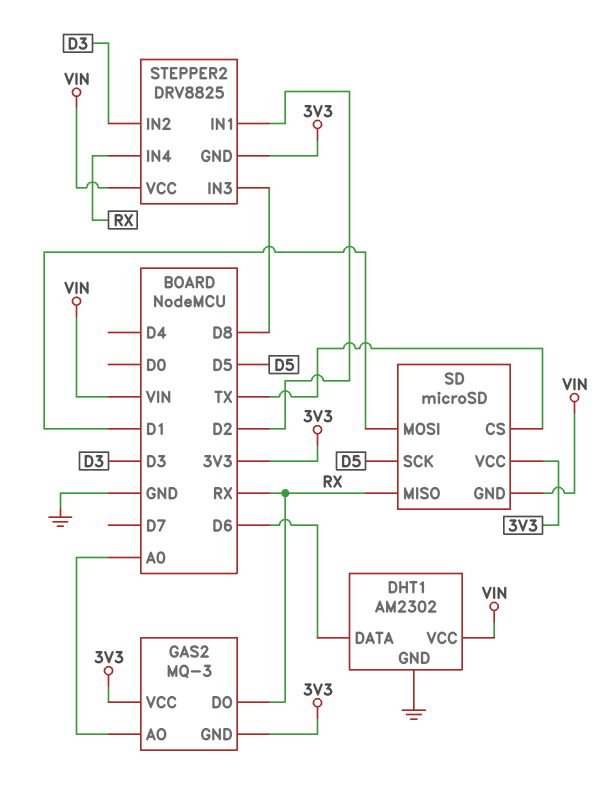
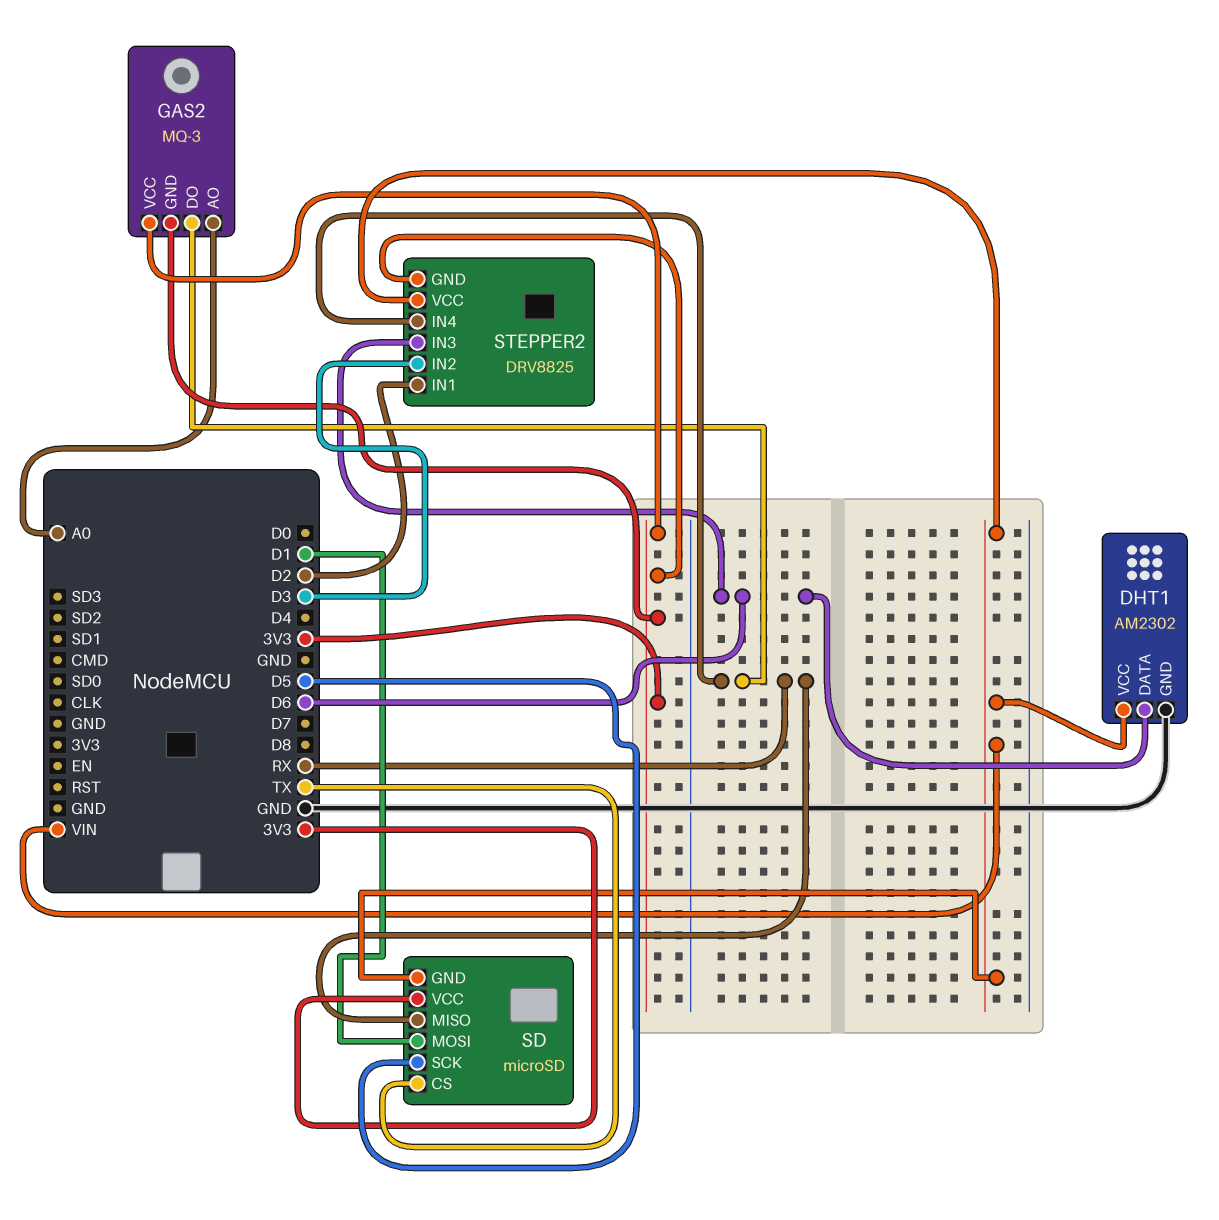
STEPPER2 pin IN3: D8 -> D6

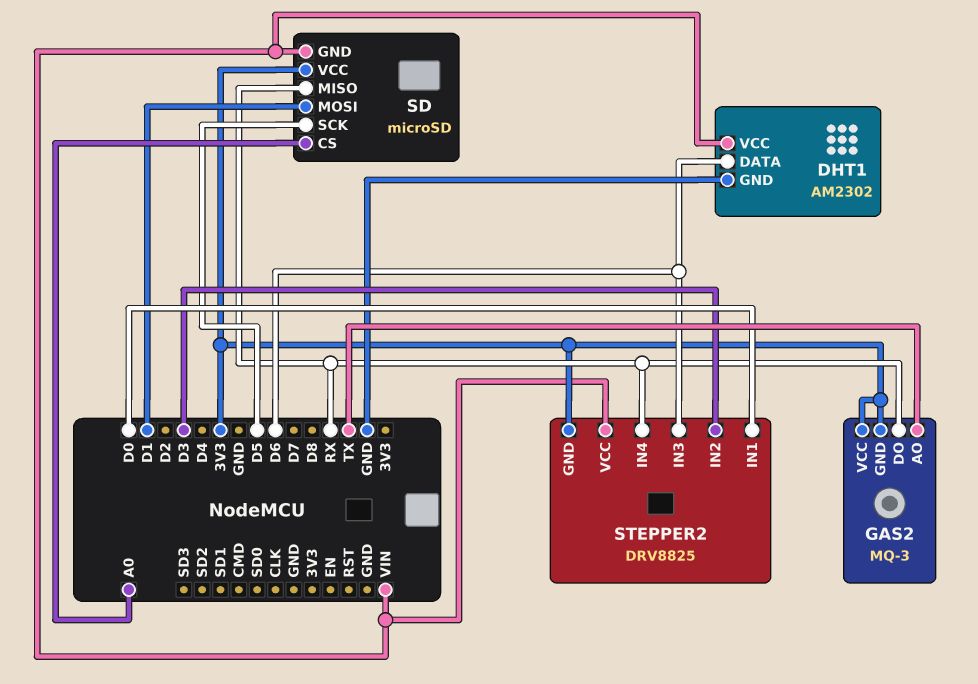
GAS2 pin AO: A0 -> TX
SD pin CS: TX -> A0
STEPPER2 pin IN1: D2 -> D0

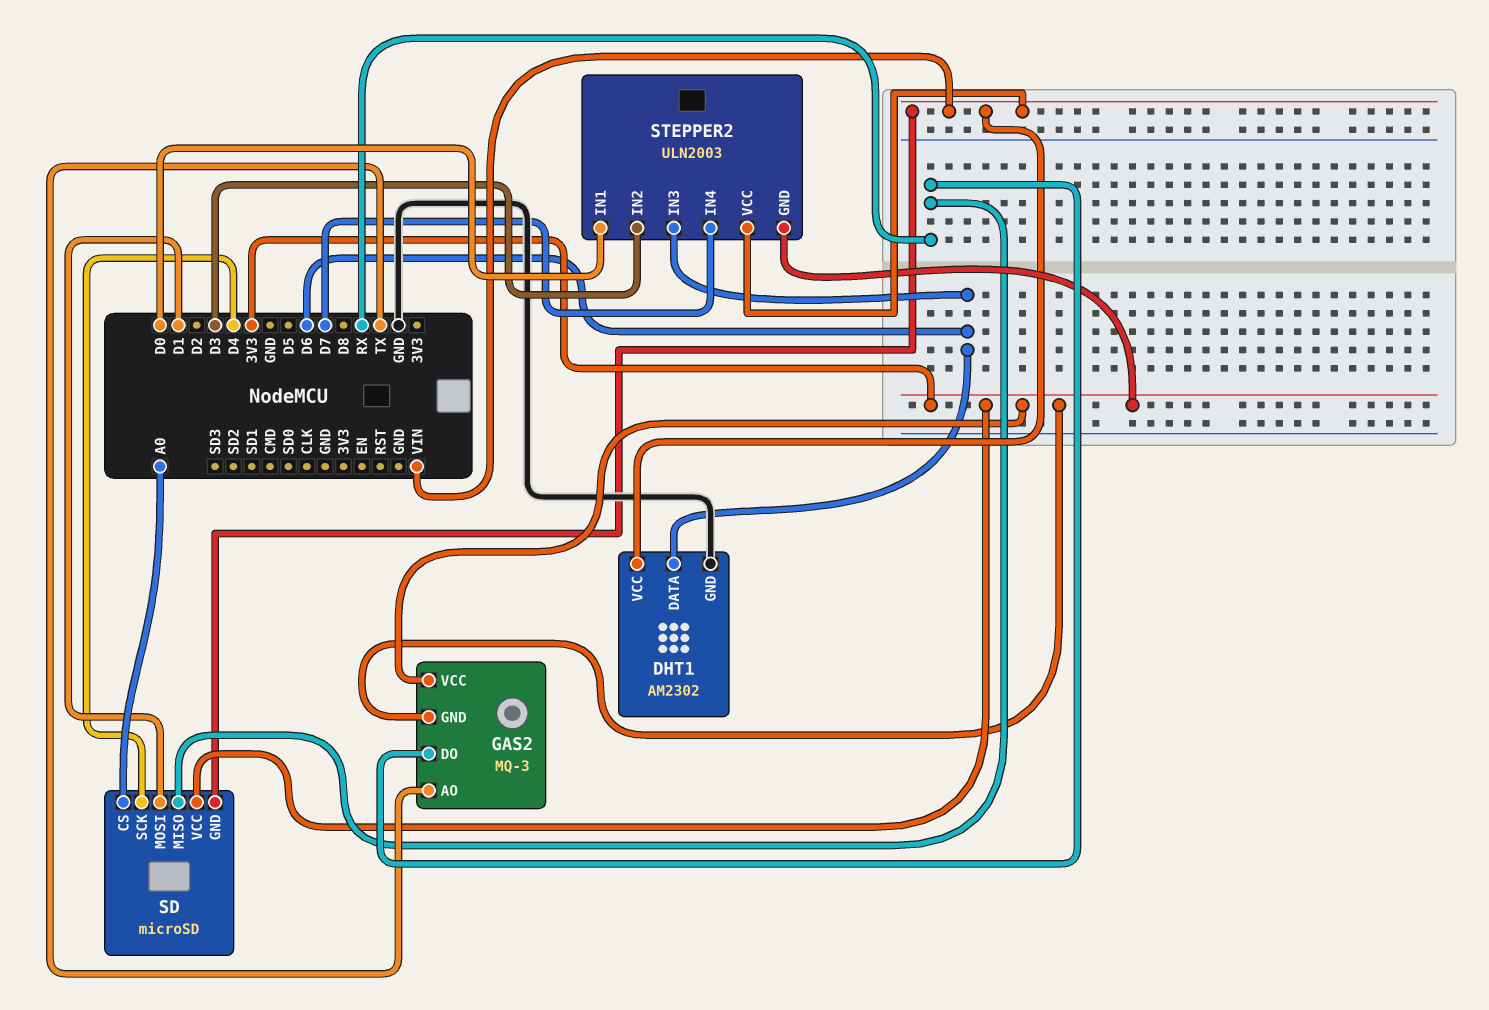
SD pin SCK: D5 -> D4
STEPPER2: DRV8825 -> ULN2003
STEPPER2 pin IN4: RX -> D7

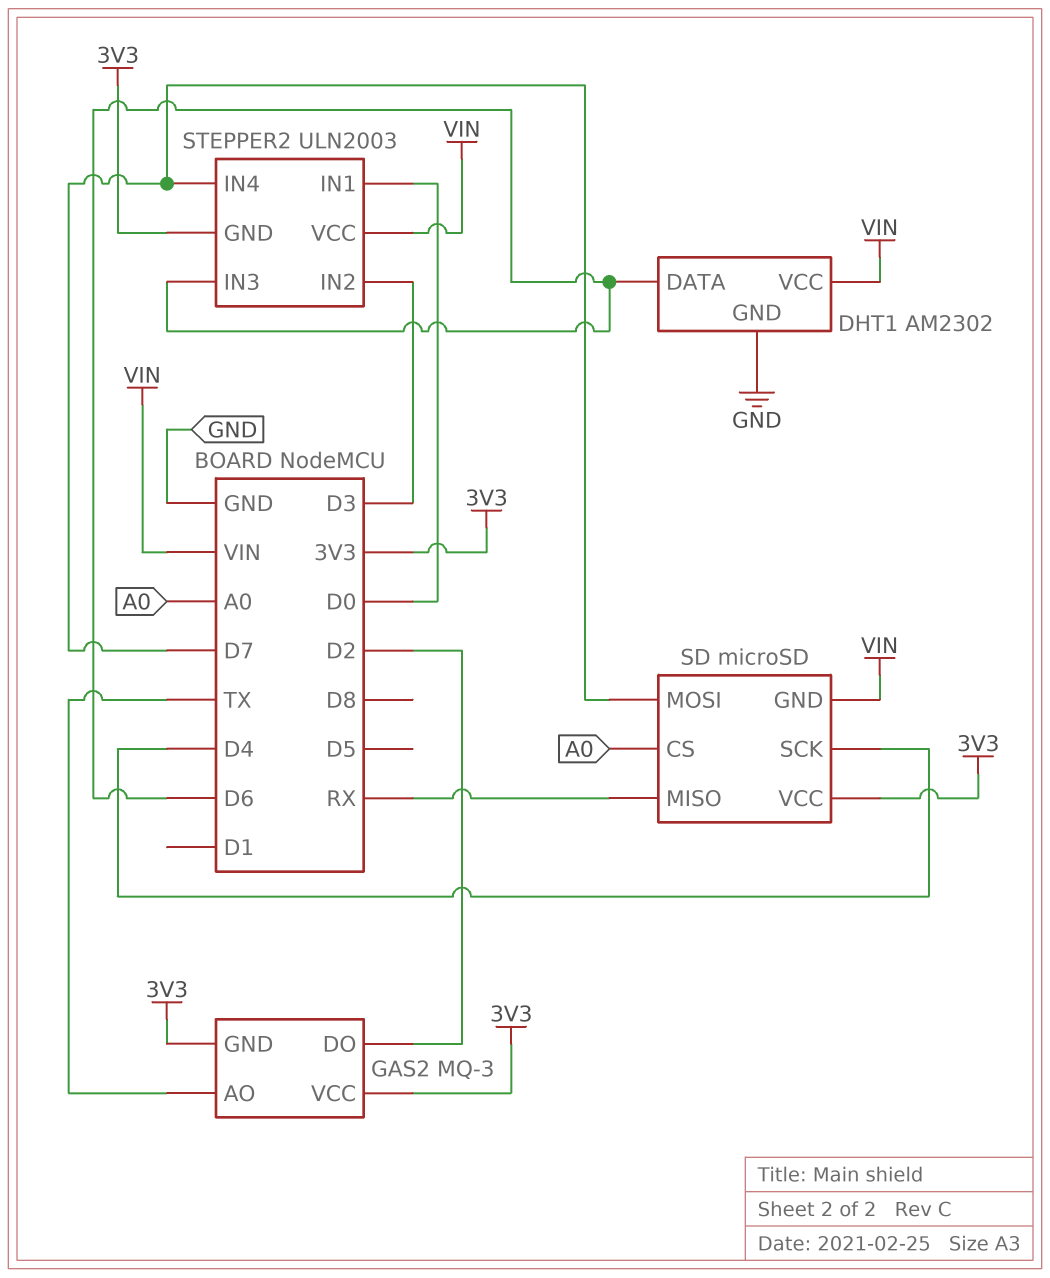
GAS2 pin DO: RX -> D2
SD pin MOSI: D1 -> D7

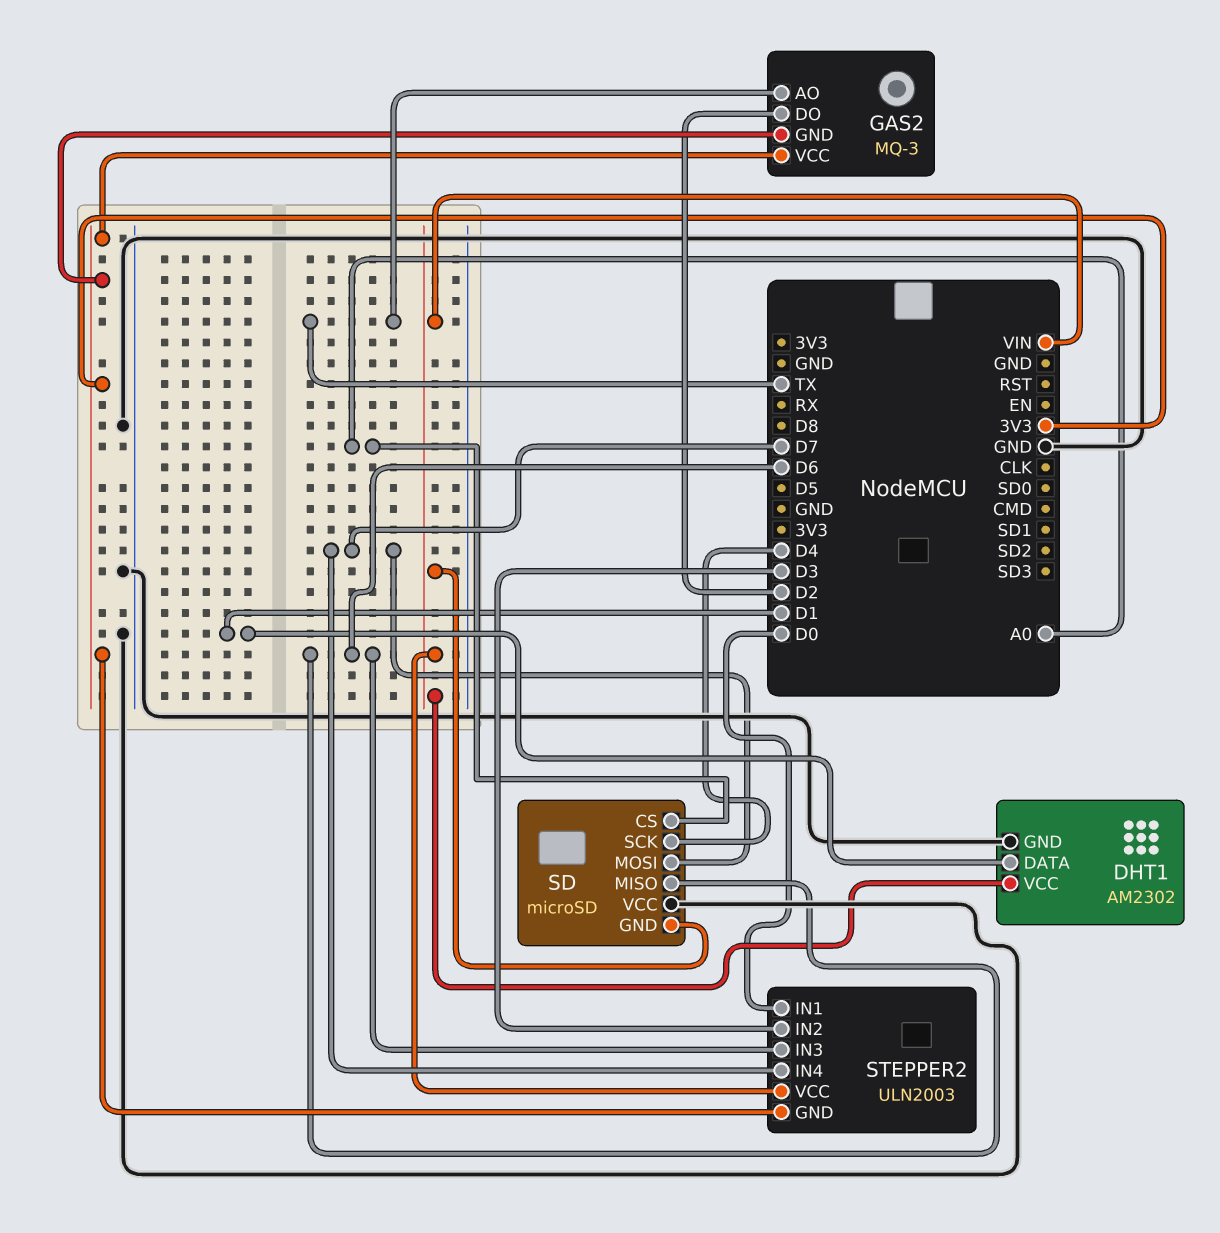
DHT1 pin DATA: D6 -> D1
SD pin MISO: RX -> D6
SD pin VCC: 3V3 -> GND

